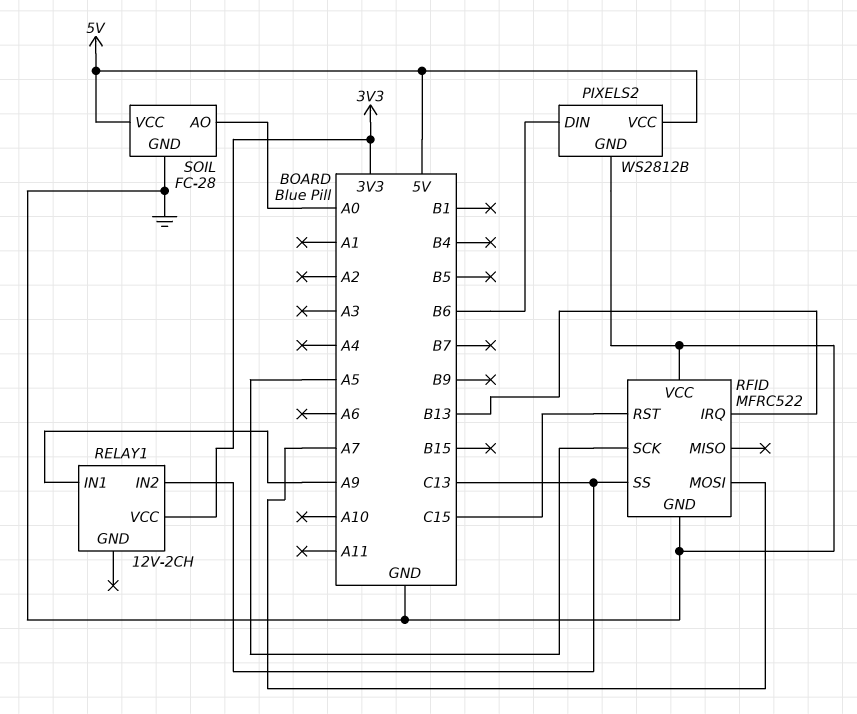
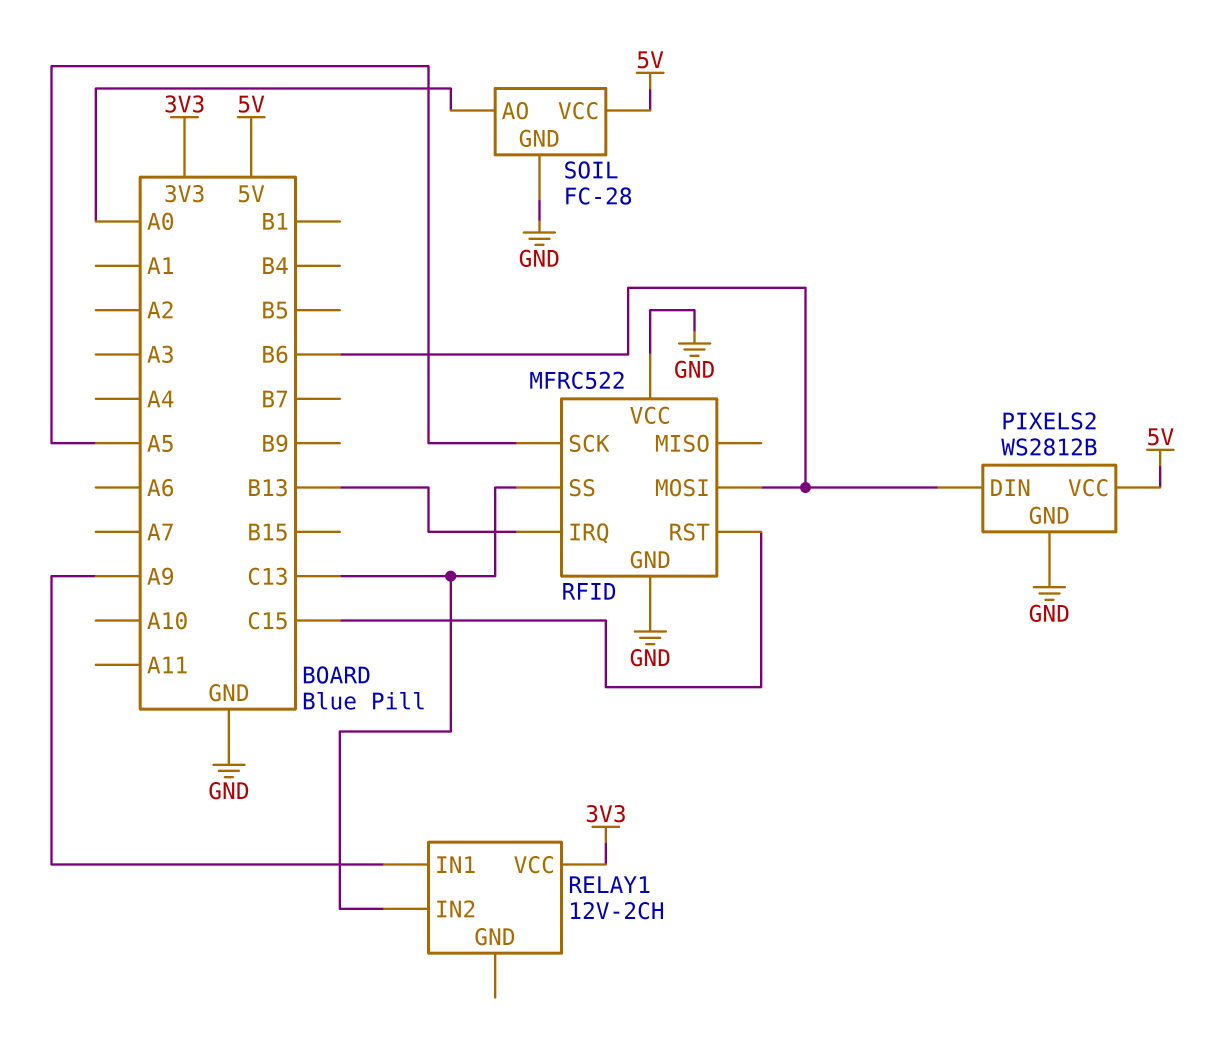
RFID pin MOSI: A7 -> B6

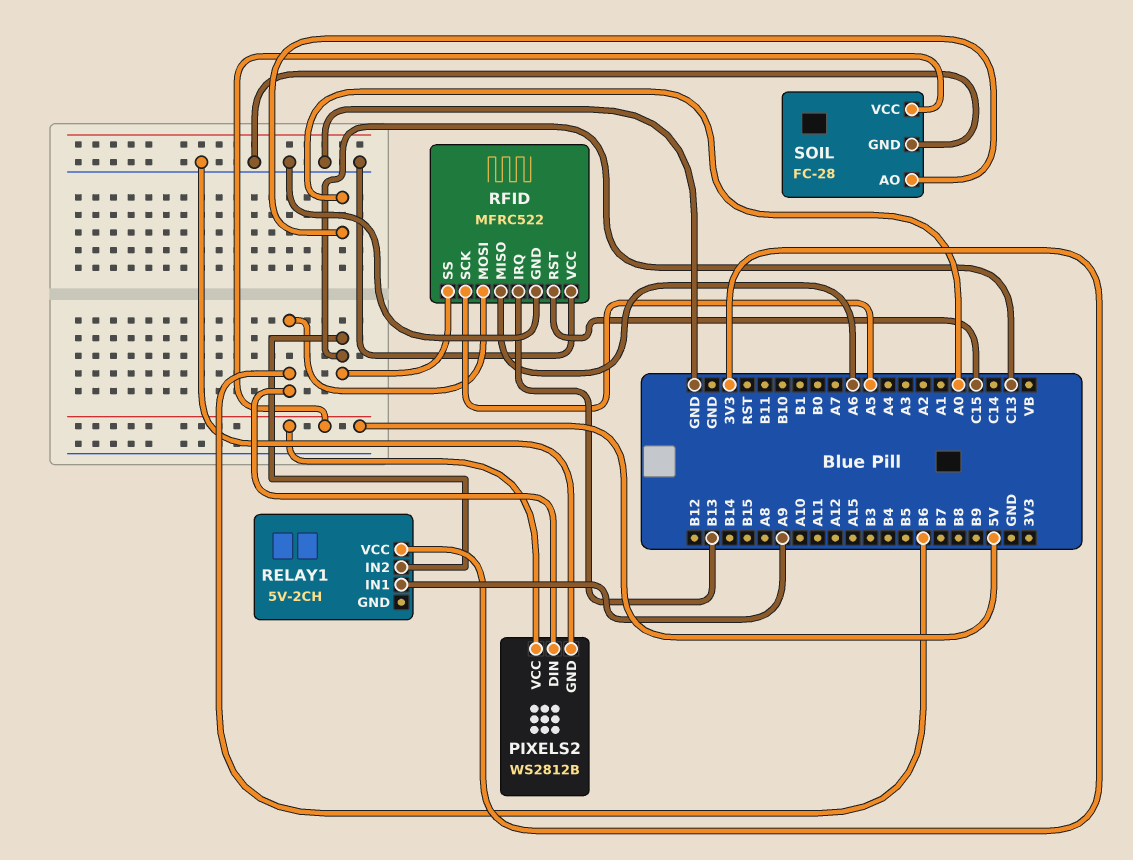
RELAY1: 12V-2CH -> 5V-2CH
RFID pin MISO: none -> A6

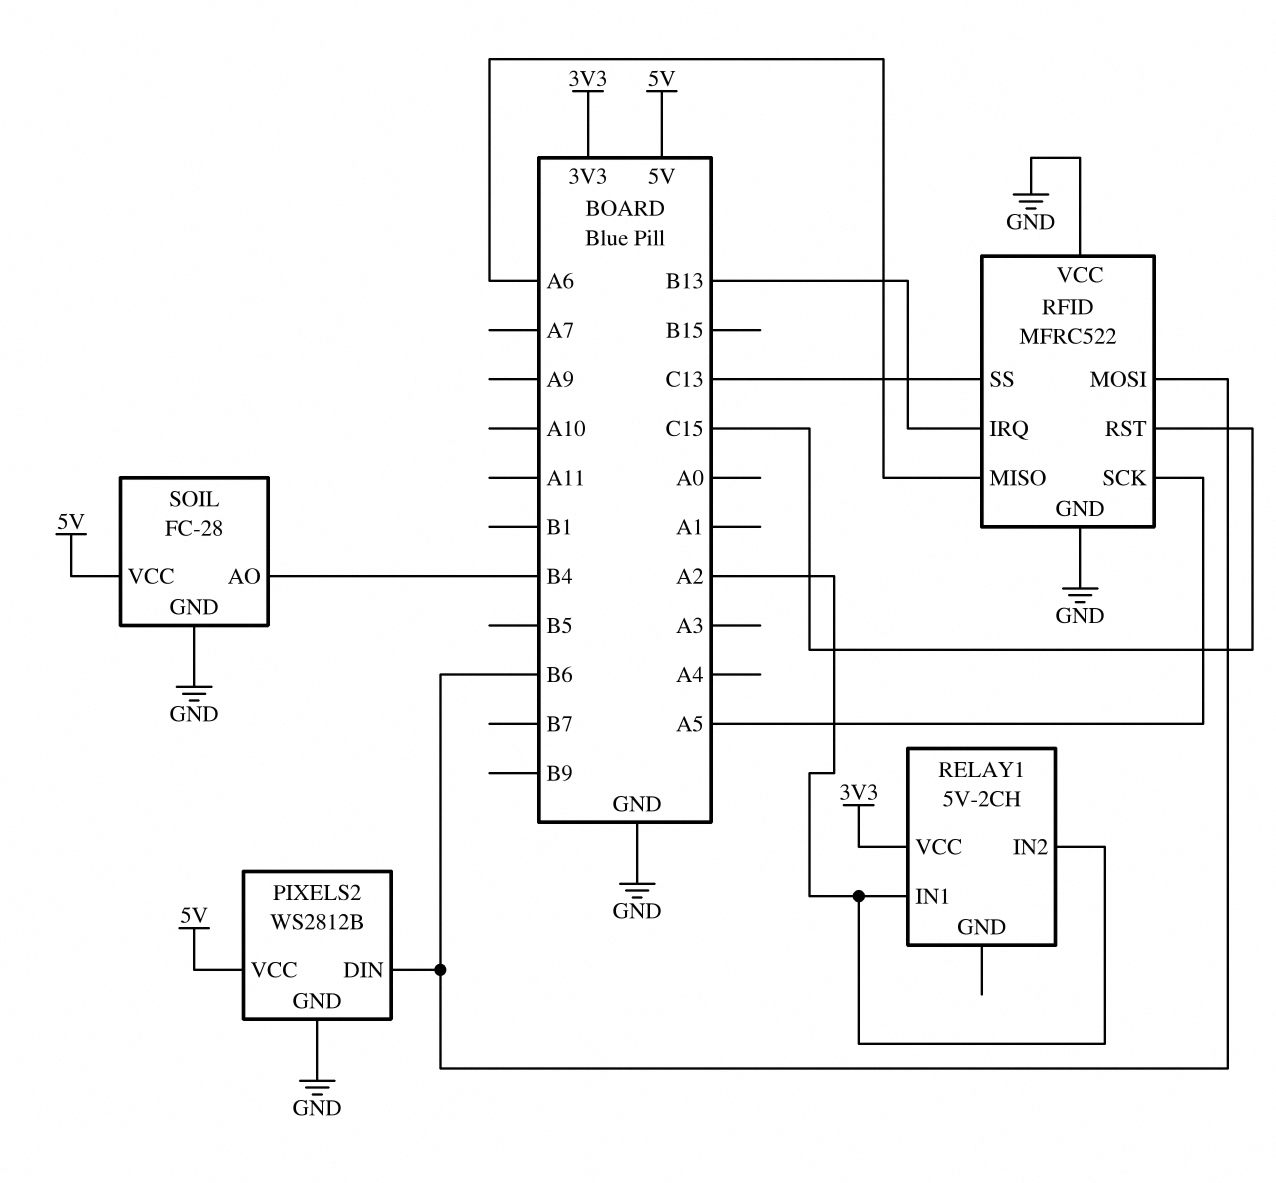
RELAY1 pin IN1: A9 -> A2
RELAY1 pin IN2: C13 -> A2
SOIL pin AO: A0 -> B4

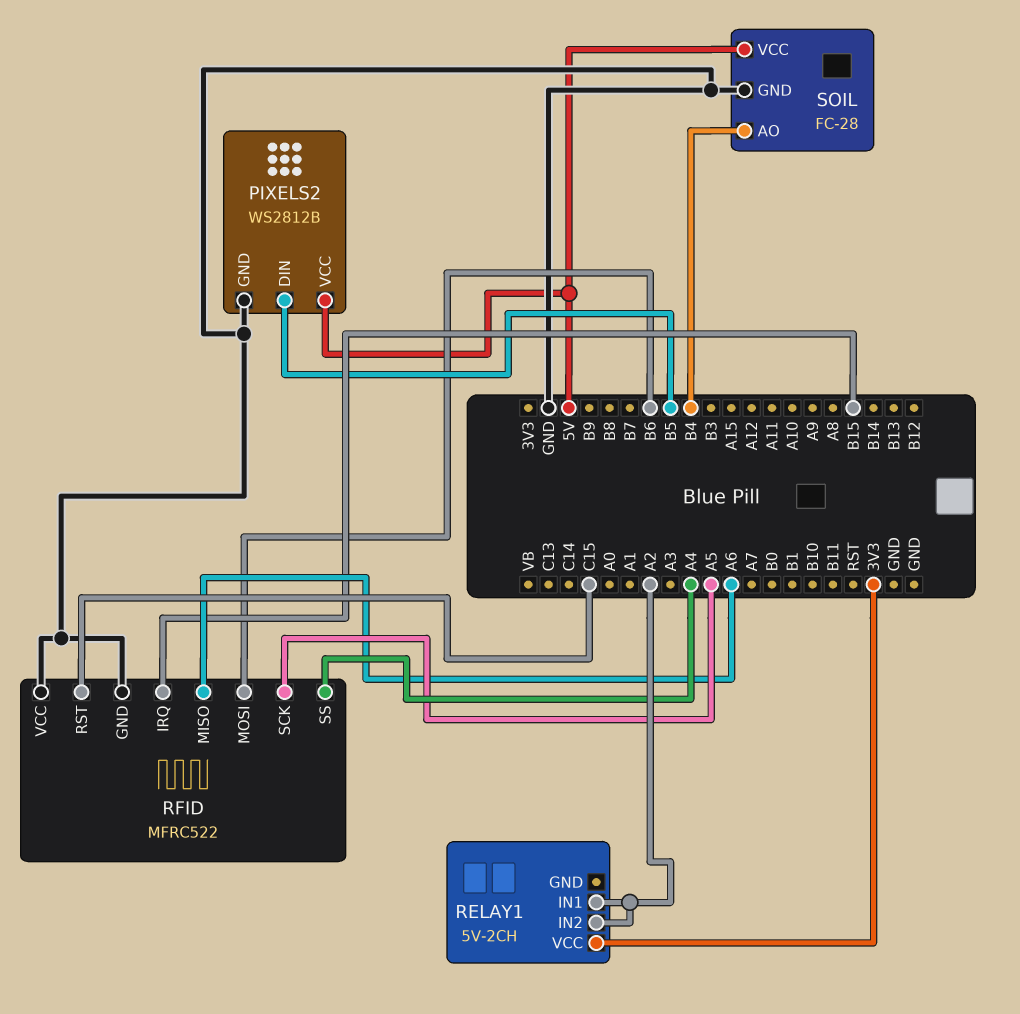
PIXELS2 pin DIN: B6 -> B5
RFID pin IRQ: B13 -> B15
RFID pin SS: C13 -> A4

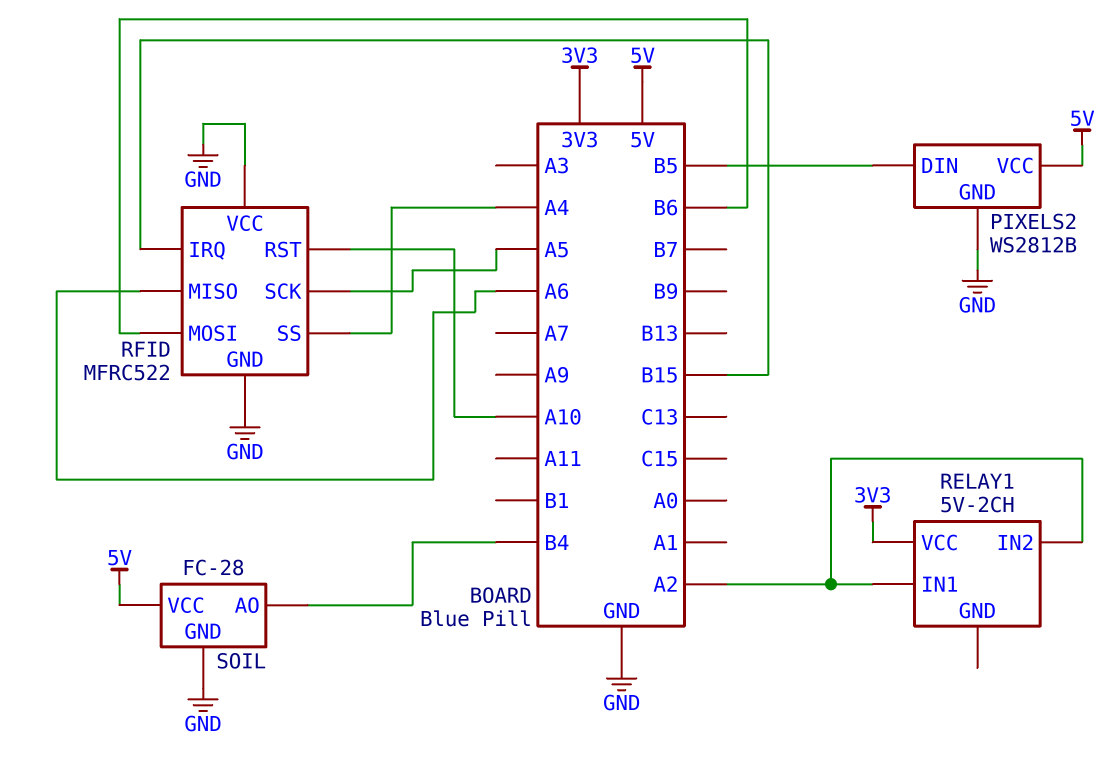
RFID pin RST: C15 -> A10

